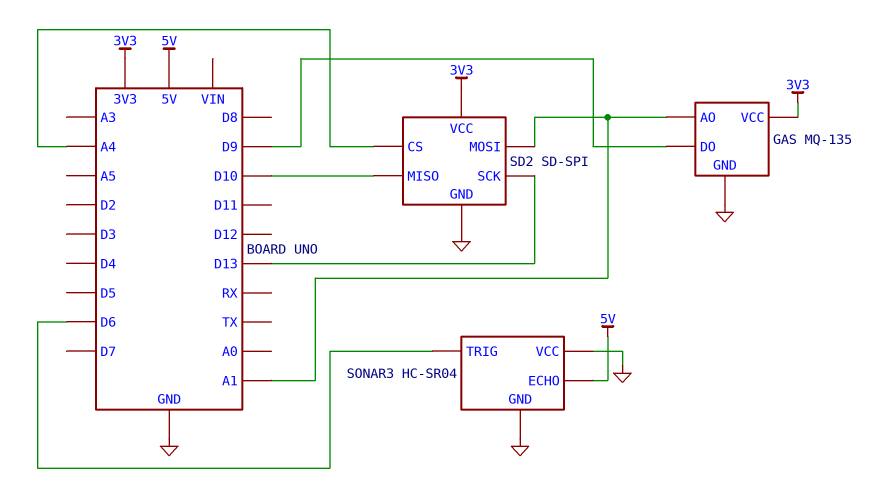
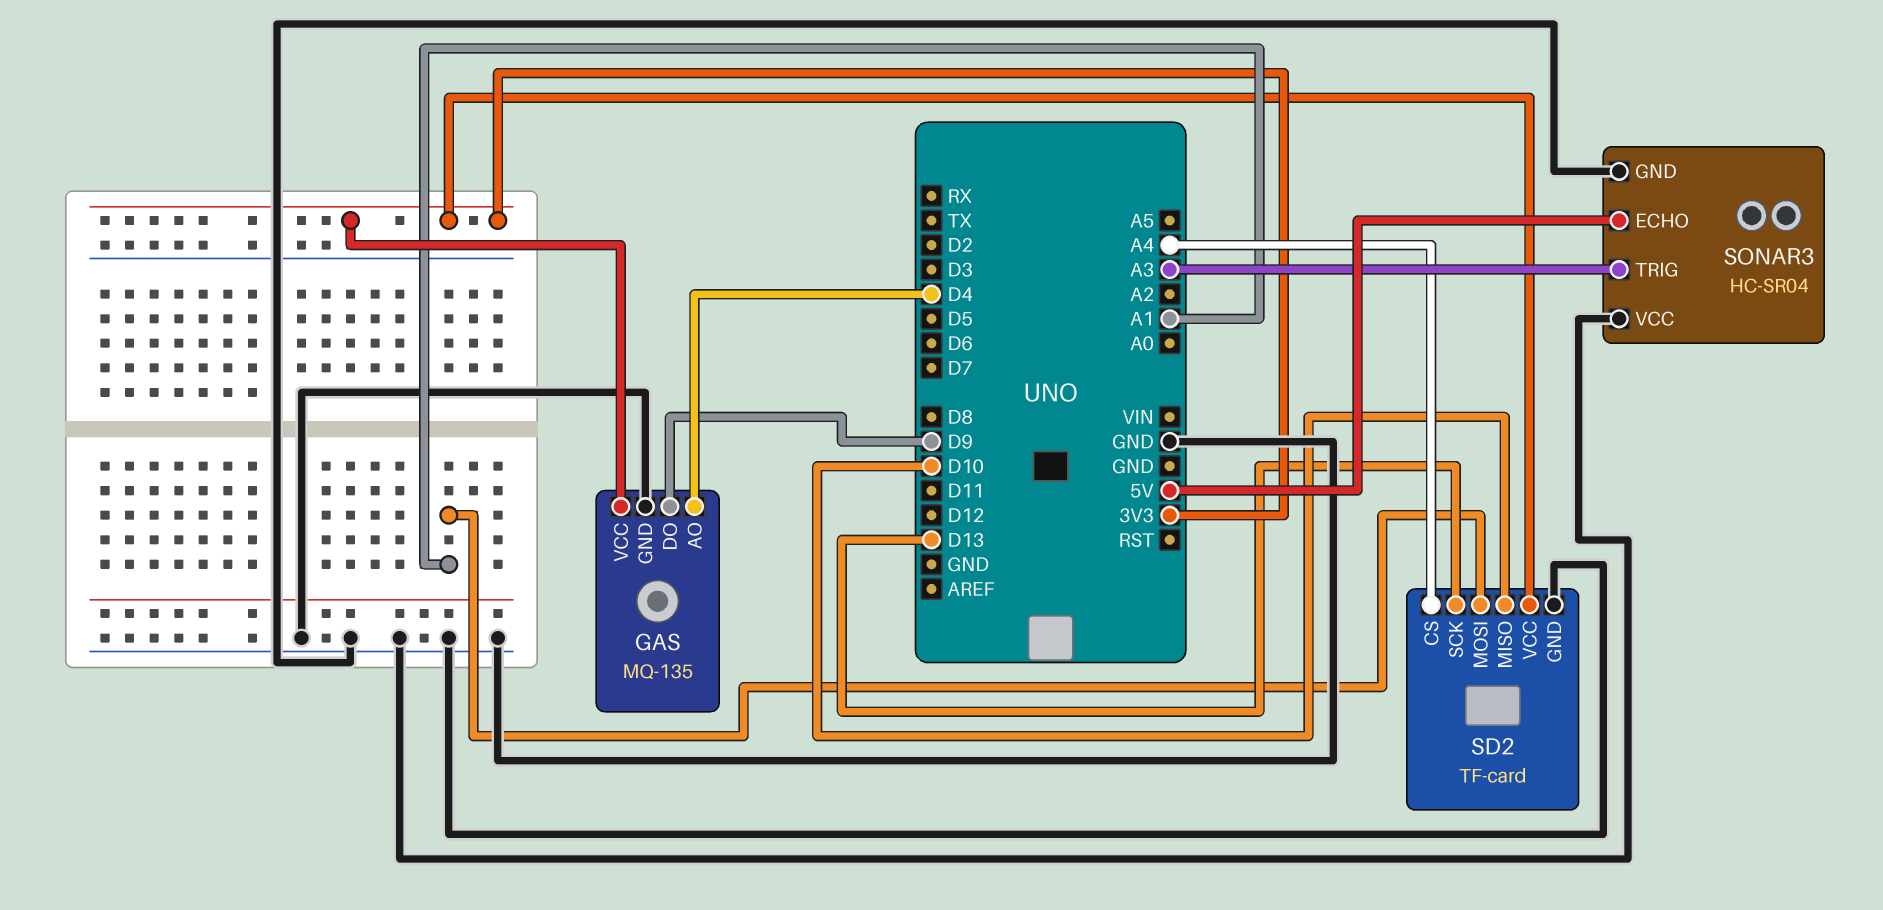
GAS pin AO: A1 -> D4
SD2: SD-SPI -> TF-card
SONAR3 pin TRIG: D6 -> A3

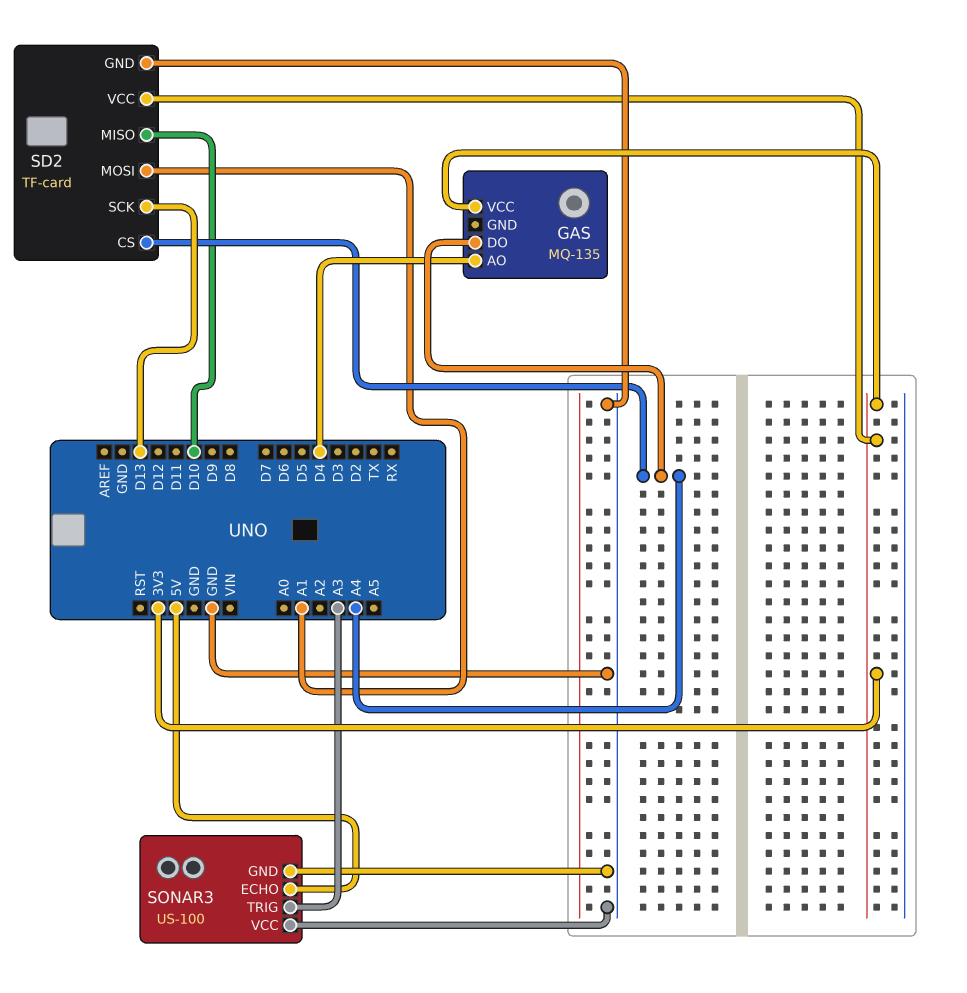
GAS pin DO: D9 -> A4
GAS pin GND: GND -> none
SONAR3: HC-SR04 -> US-100

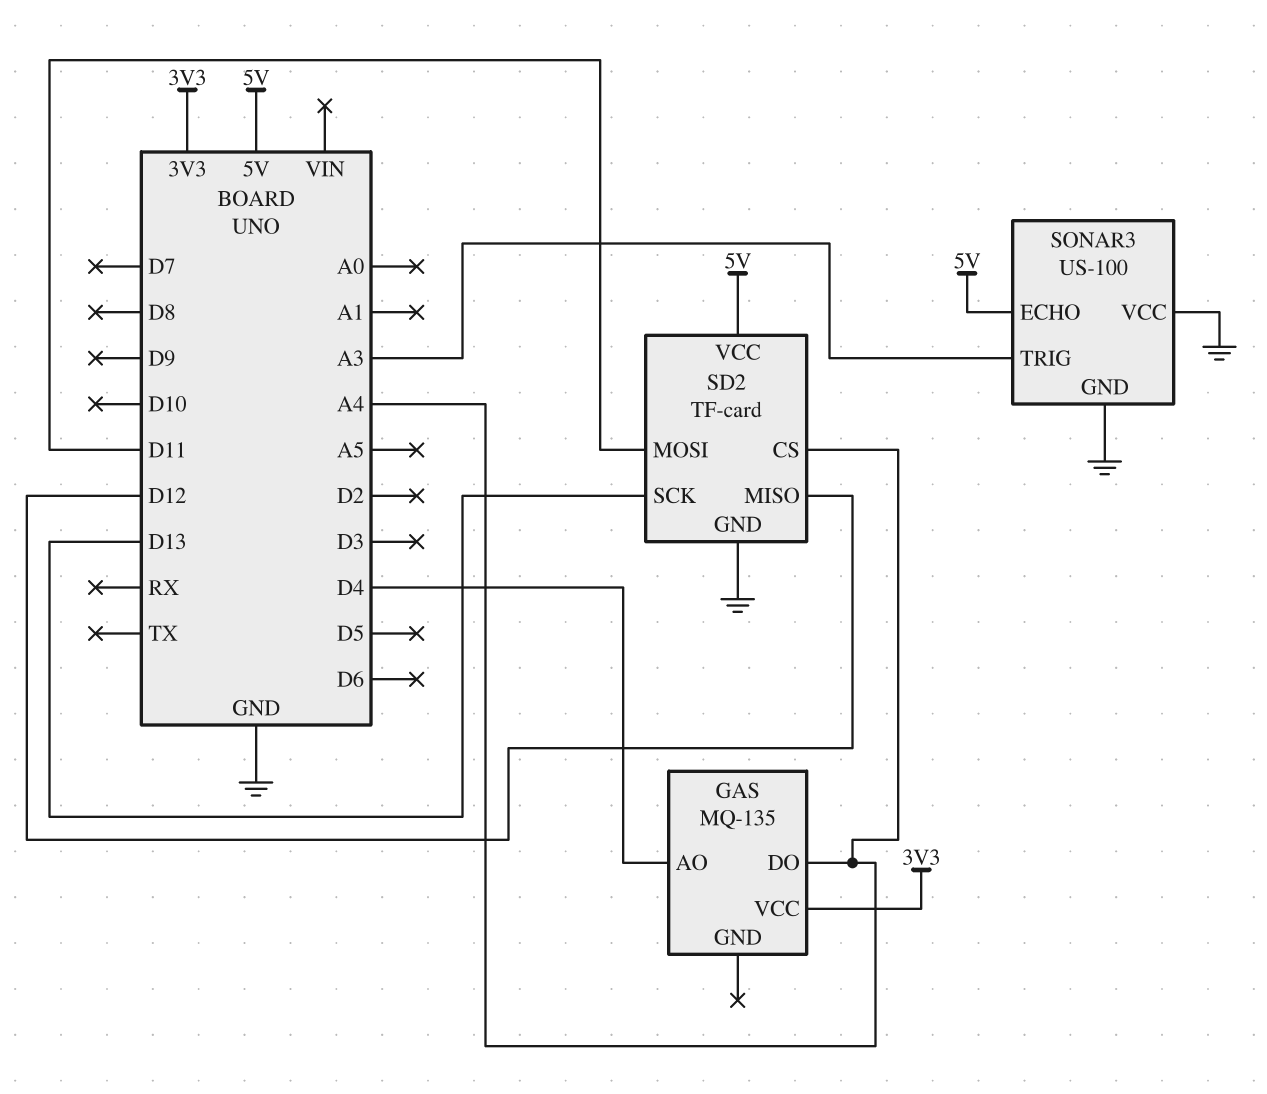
SD2 pin MISO: D10 -> D12
SD2 pin MOSI: A1 -> D11
SD2 pin VCC: 3V3 -> 5V

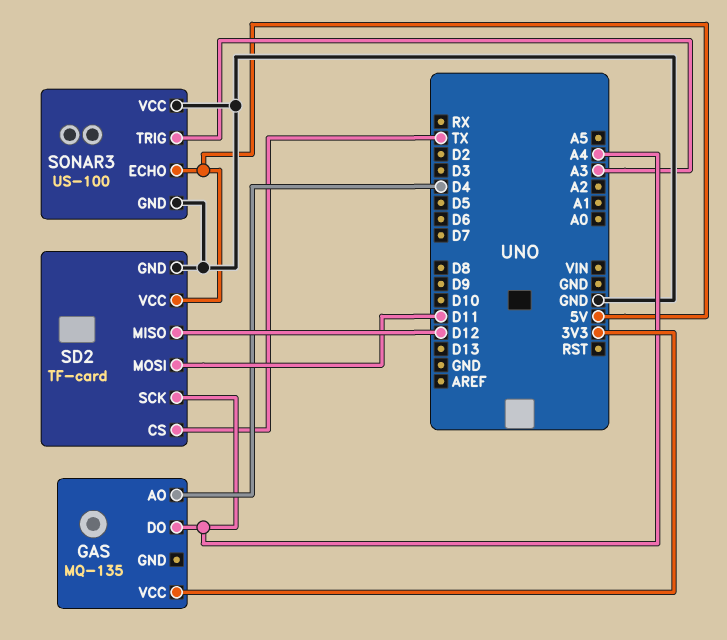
SD2 pin CS: A4 -> TX
SD2 pin SCK: D13 -> A4

